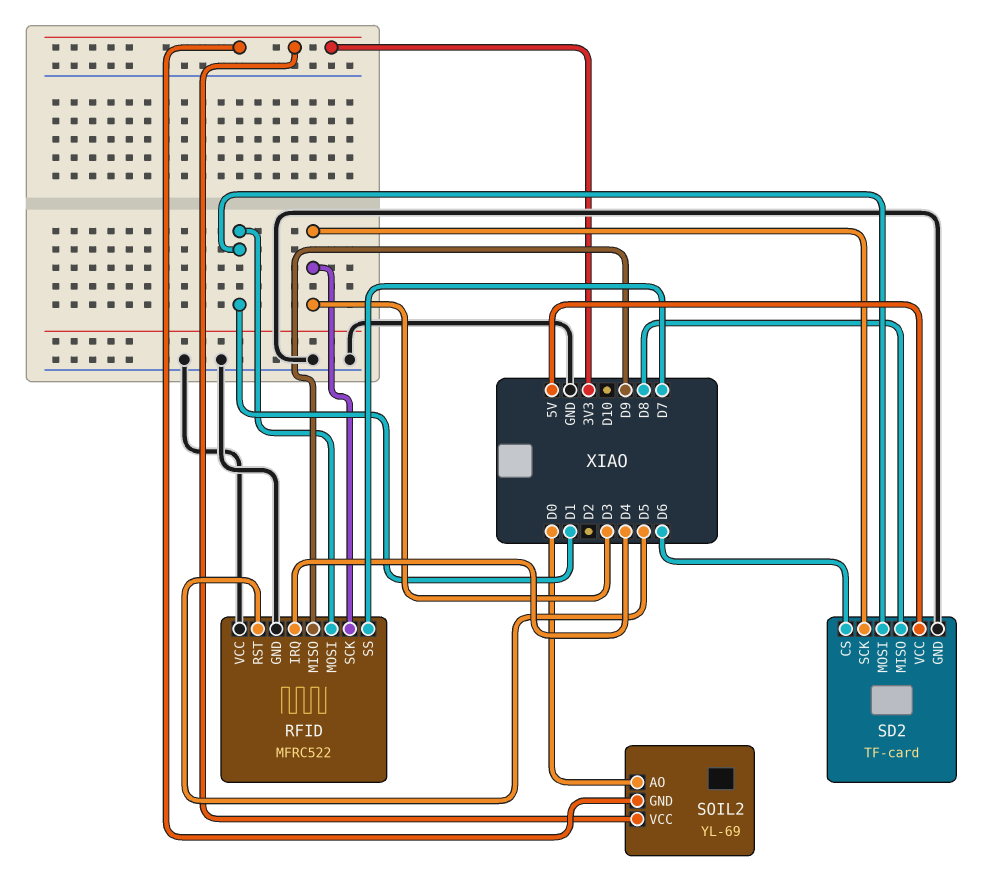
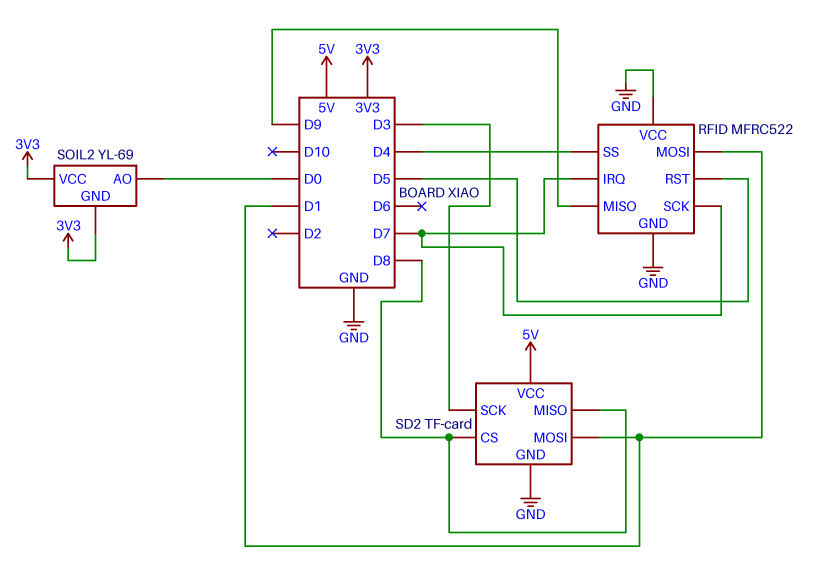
RFID pin IRQ: D4 -> D7
RFID pin SCK: D3 -> D7
RFID pin SS: D7 -> D4
SD2 pin CS: D6 -> D8

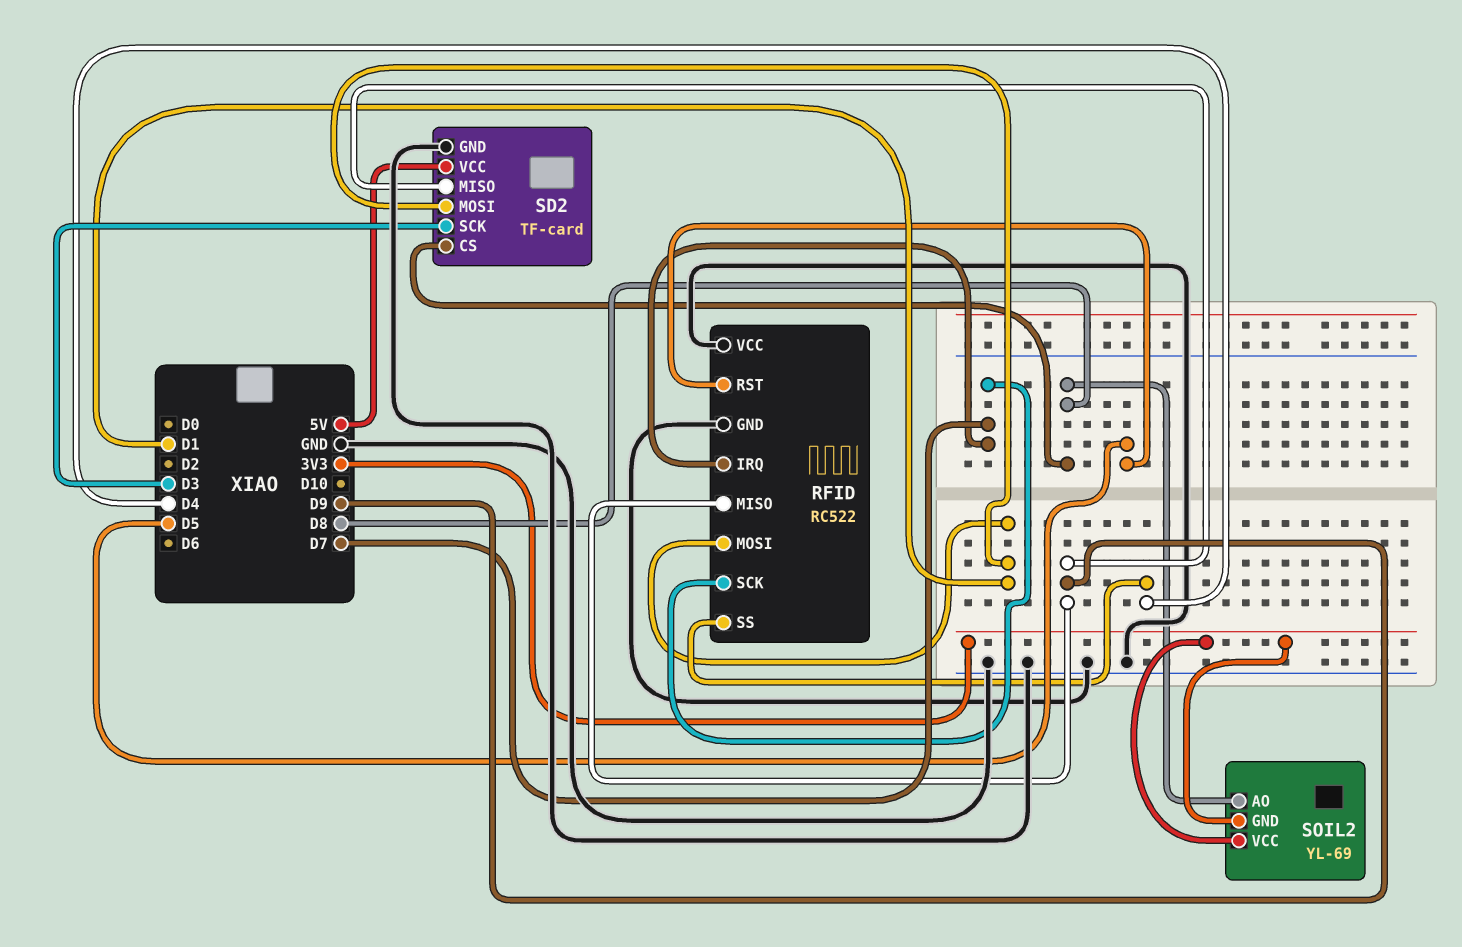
RFID: MFRC522 -> RC522
SD2 pin MISO: D8 -> D9
SOIL2 pin AO: D0 -> D8

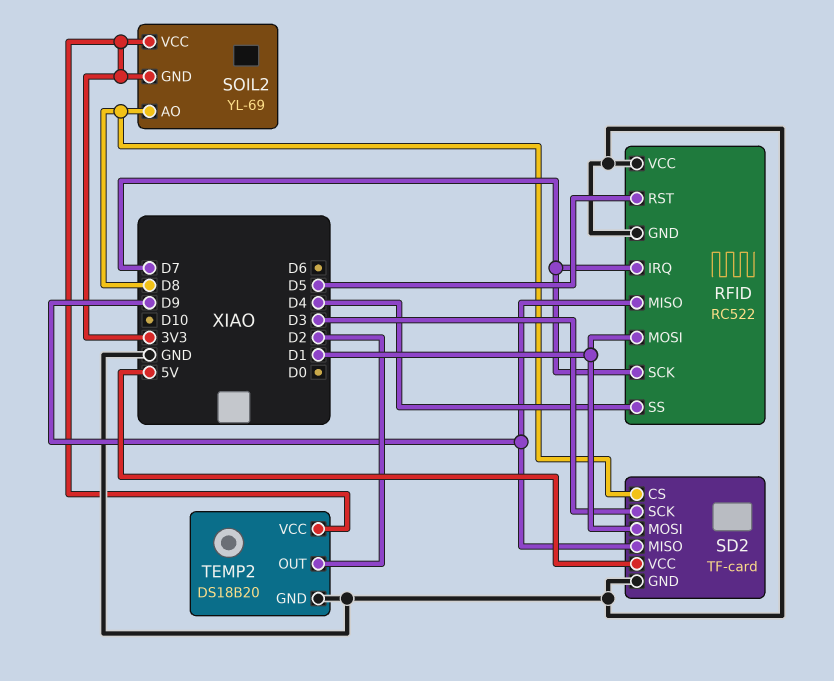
TEMP2: none -> DS18B20
TEMP2 pin GND: none -> GND
TEMP2 pin OUT: none -> D2
TEMP2 pin VCC: none -> 3V3

